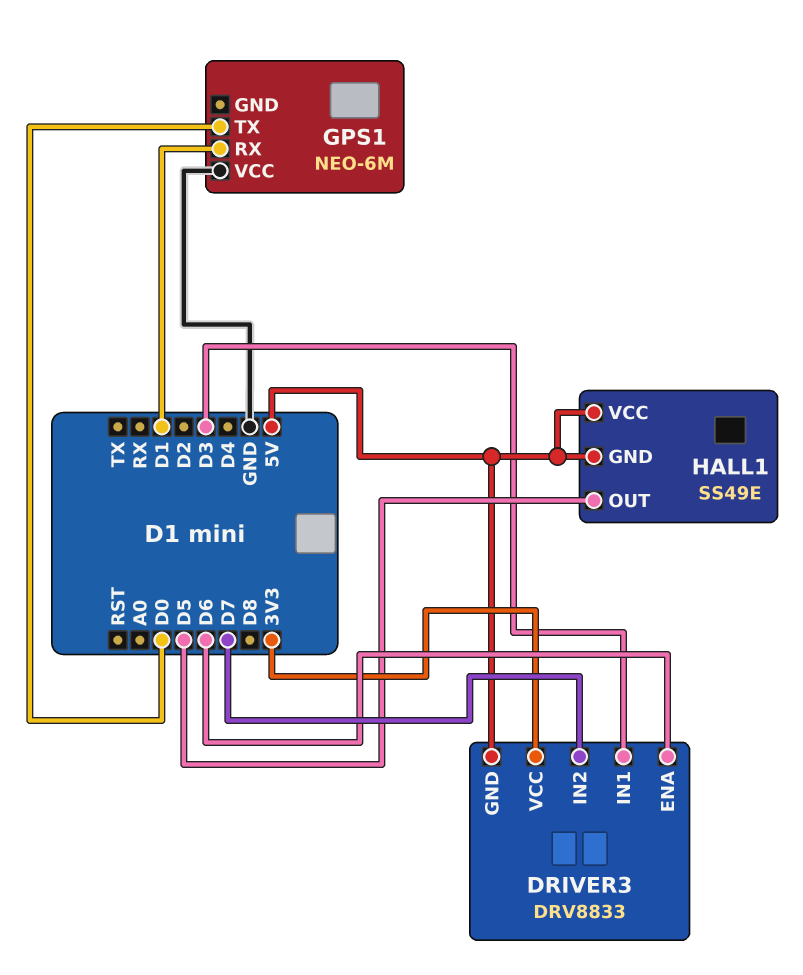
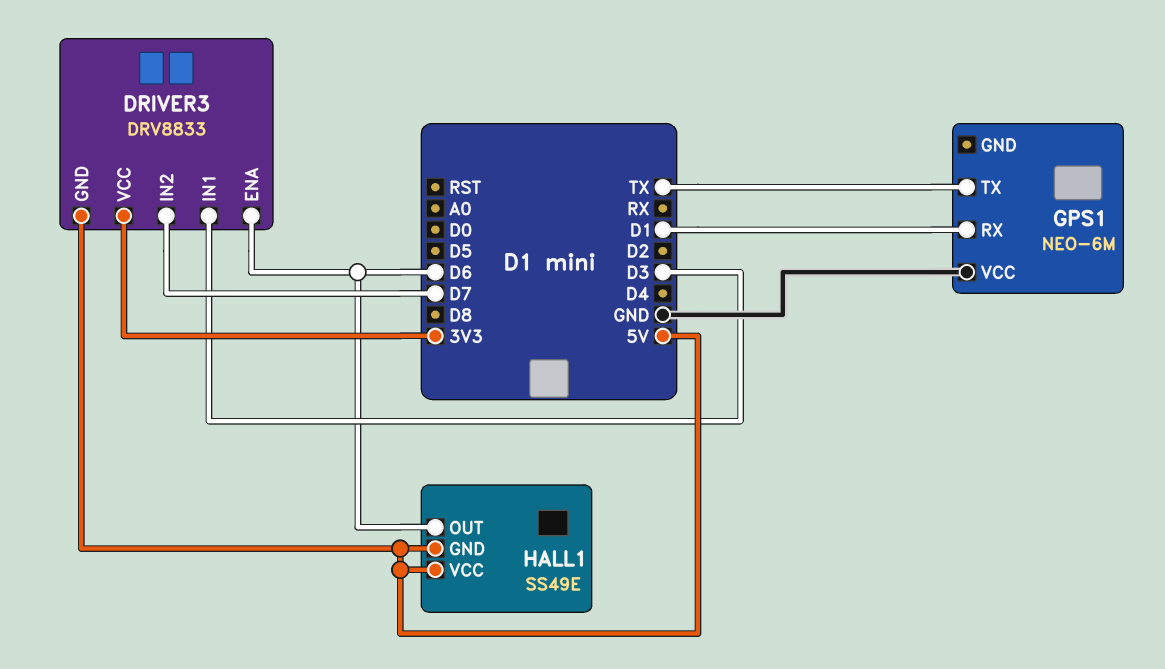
GPS1 pin TX: D0 -> TX
HALL1 pin OUT: D5 -> D6

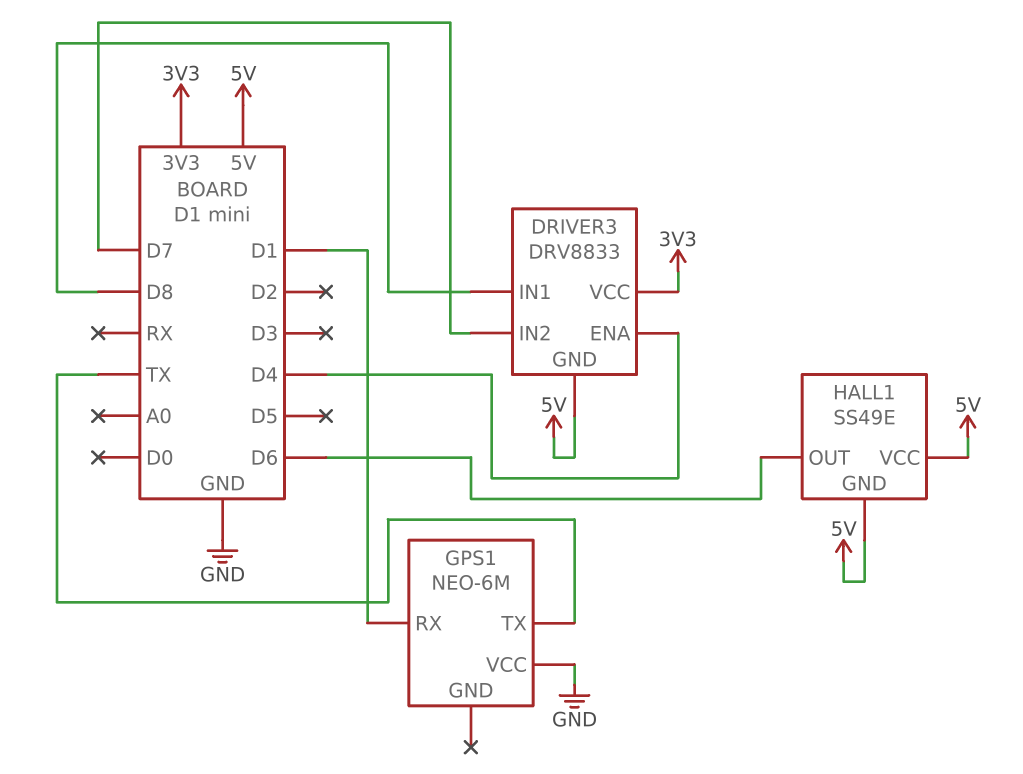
DRIVER3 pin ENA: D6 -> D4
DRIVER3 pin IN1: D3 -> D8

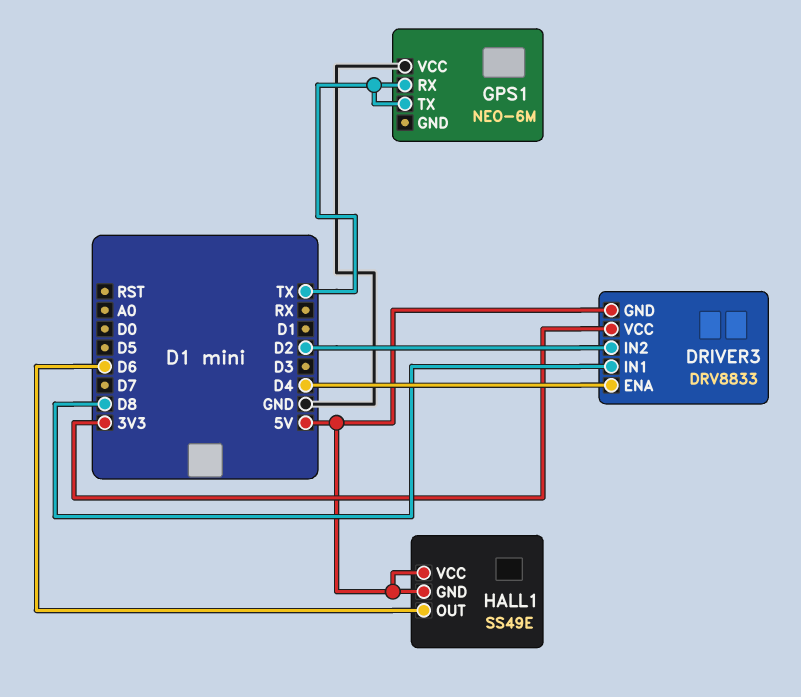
DRIVER3 pin IN2: D7 -> D2
GPS1 pin RX: D1 -> TX

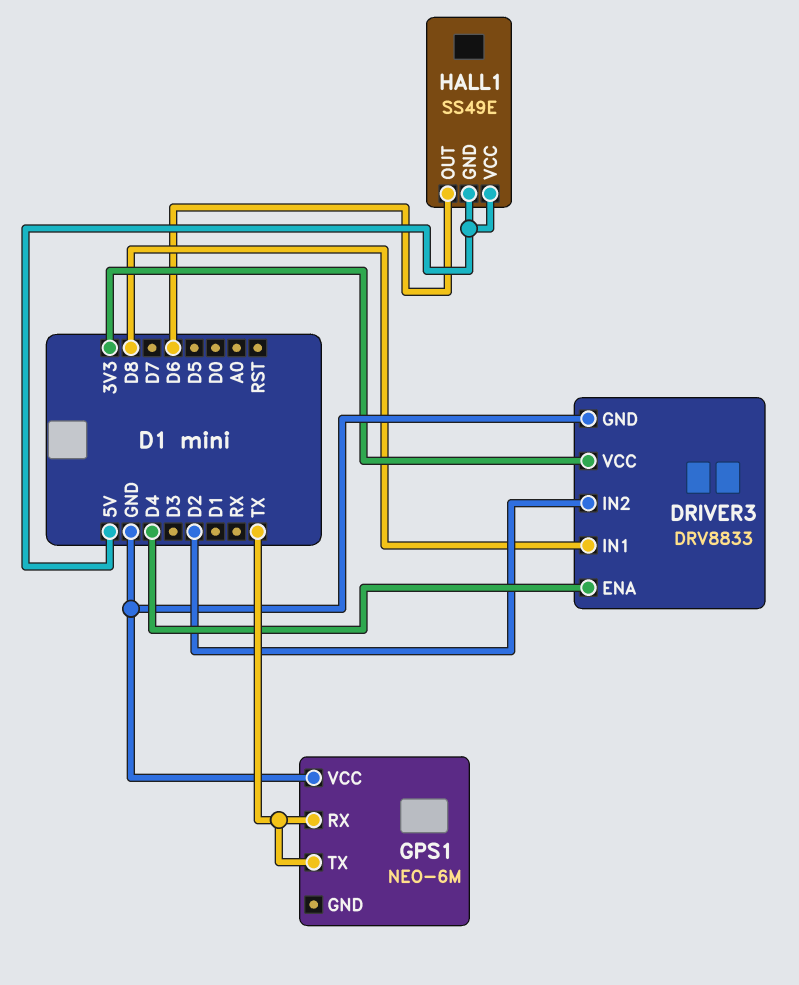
DRIVER3 pin GND: 5V -> GND

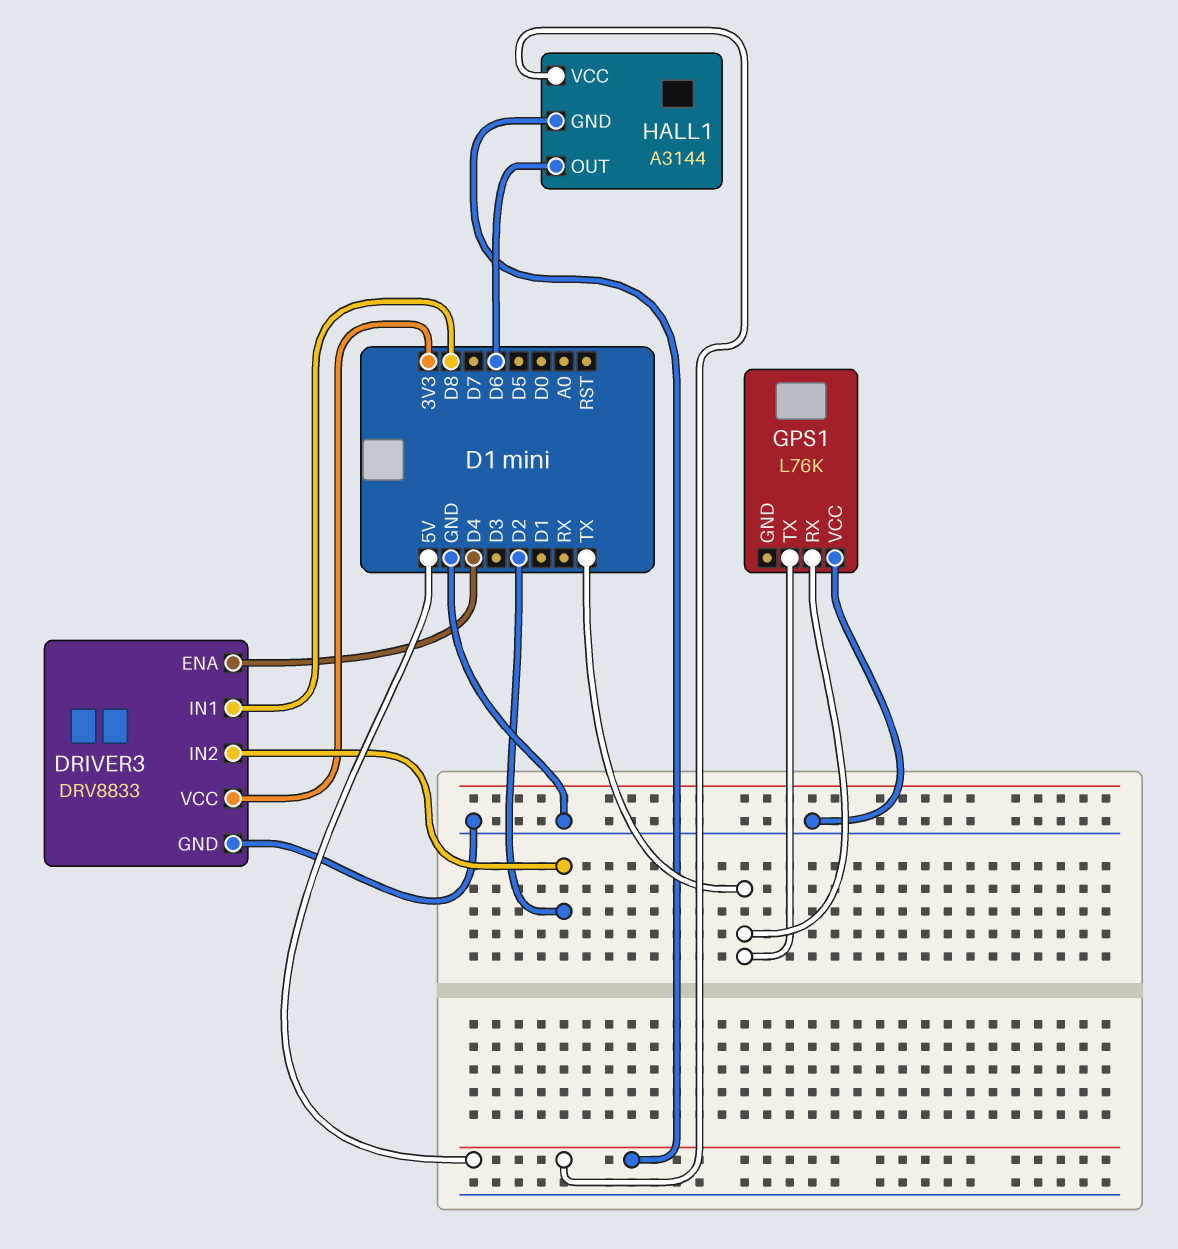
GPS1: NEO-6M -> L76K
HALL1: SS49E -> A3144

